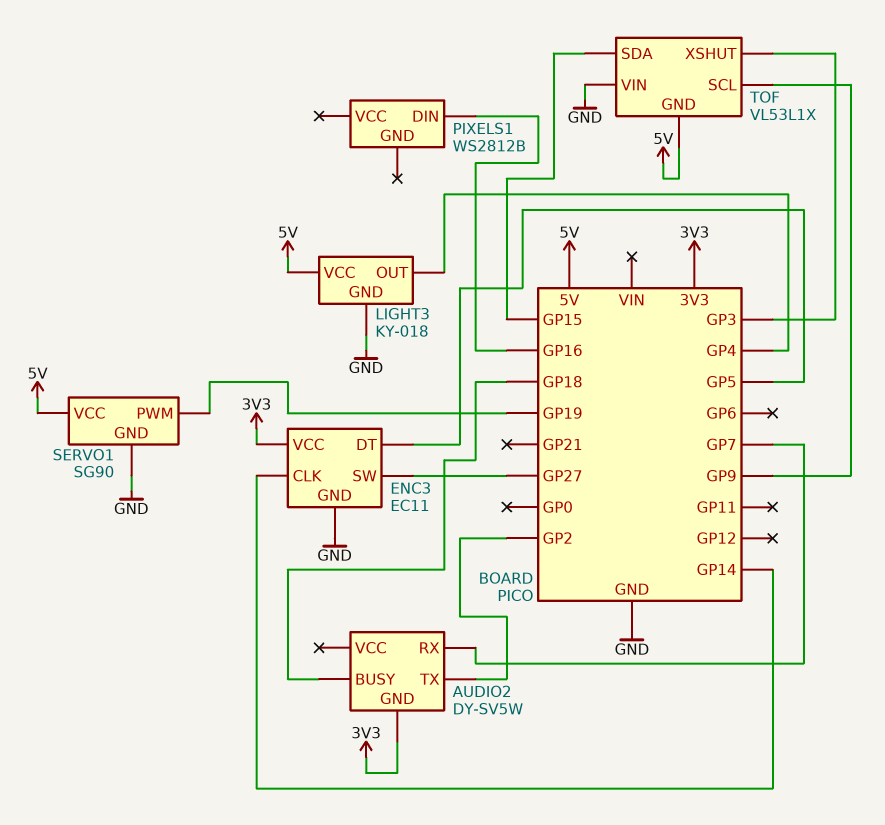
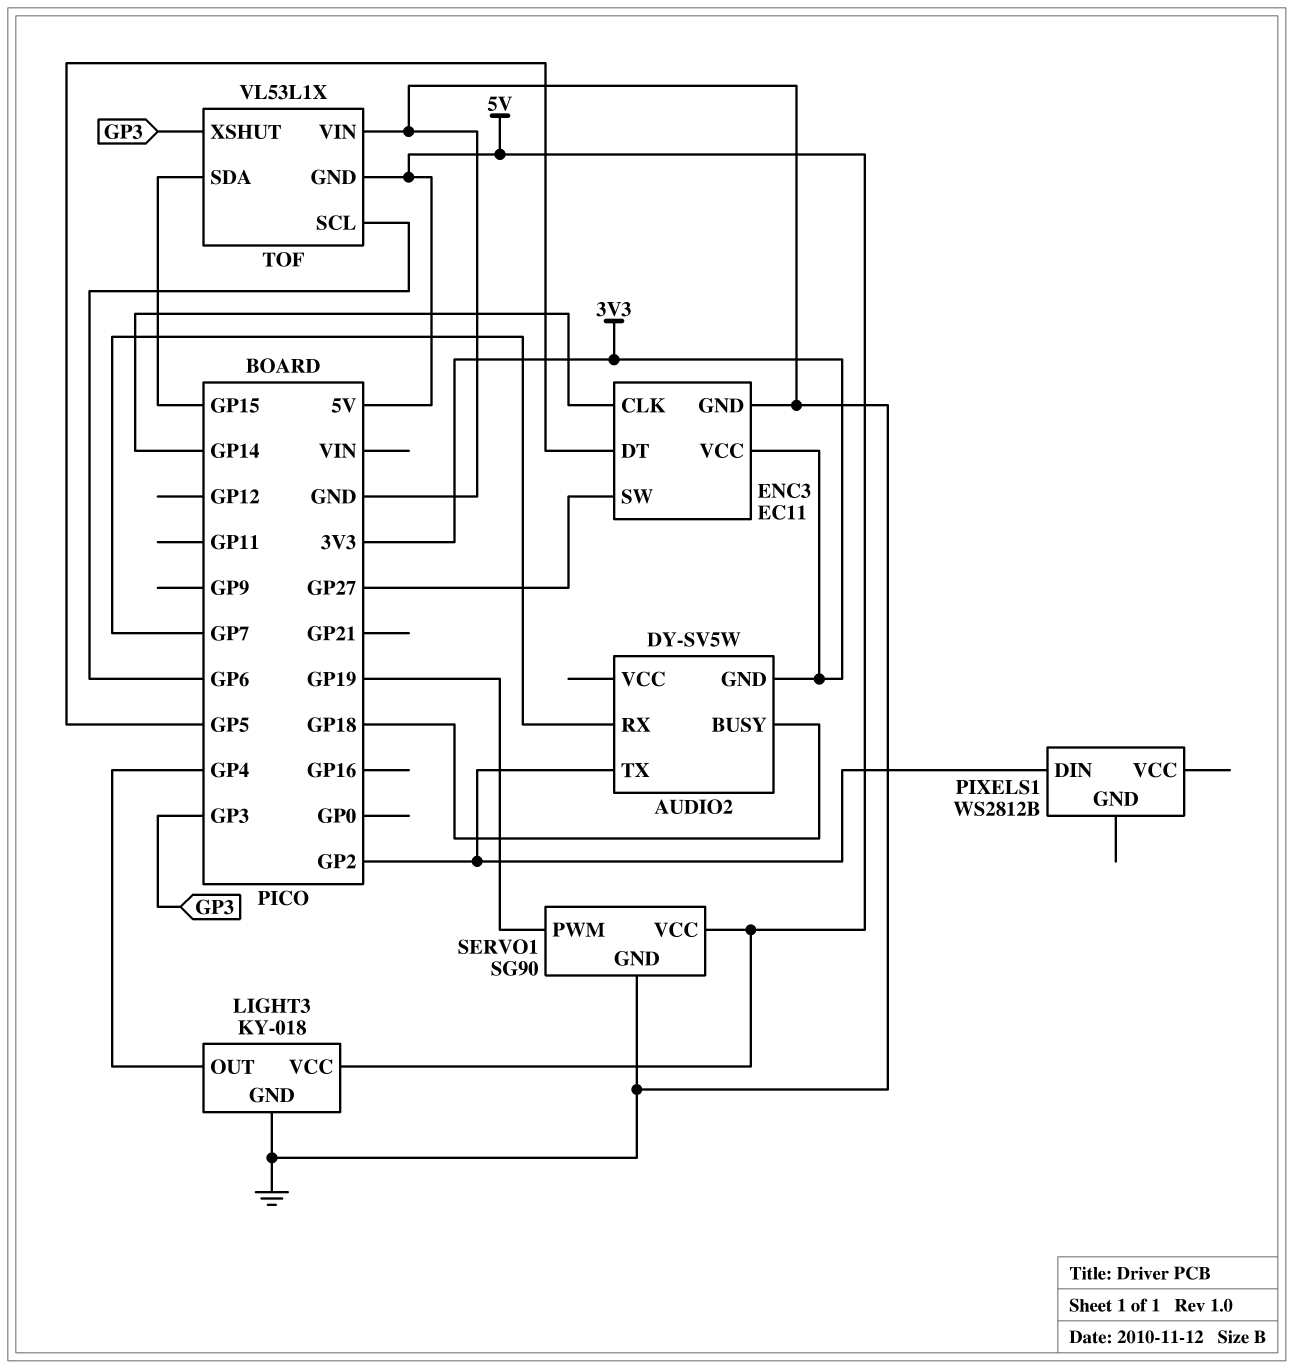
PIXELS1 pin DIN: GP16 -> GP2
TOF pin SCL: GP9 -> GP6

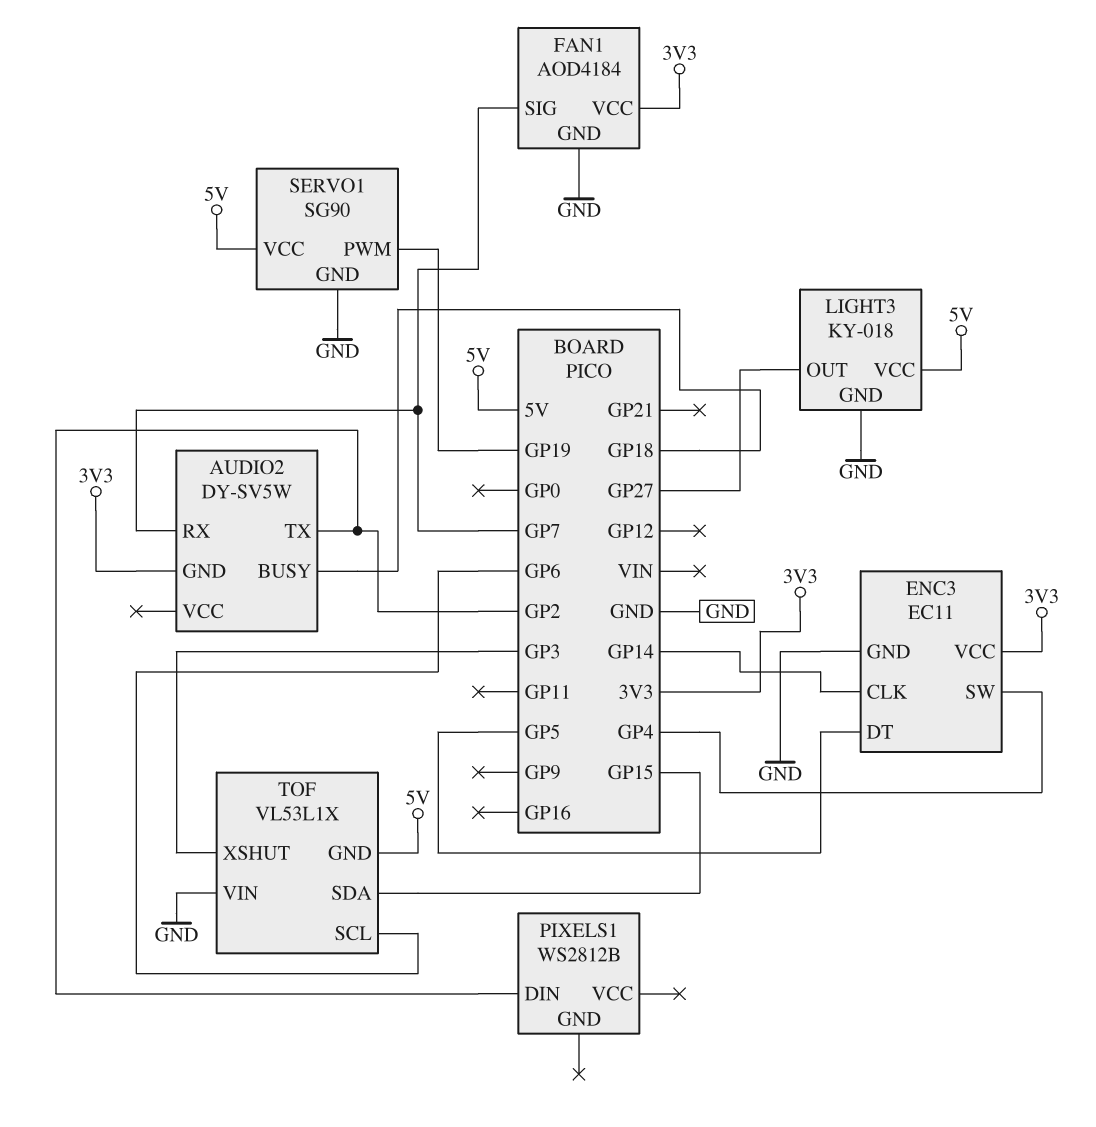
ENC3 pin SW: GP27 -> GP4
FAN1: none -> AOD4184
FAN1 pin GND: none -> GND
FAN1 pin SIG: none -> GP7
FAN1 pin VCC: none -> 3V3
LIGHT3 pin OUT: GP4 -> GP27

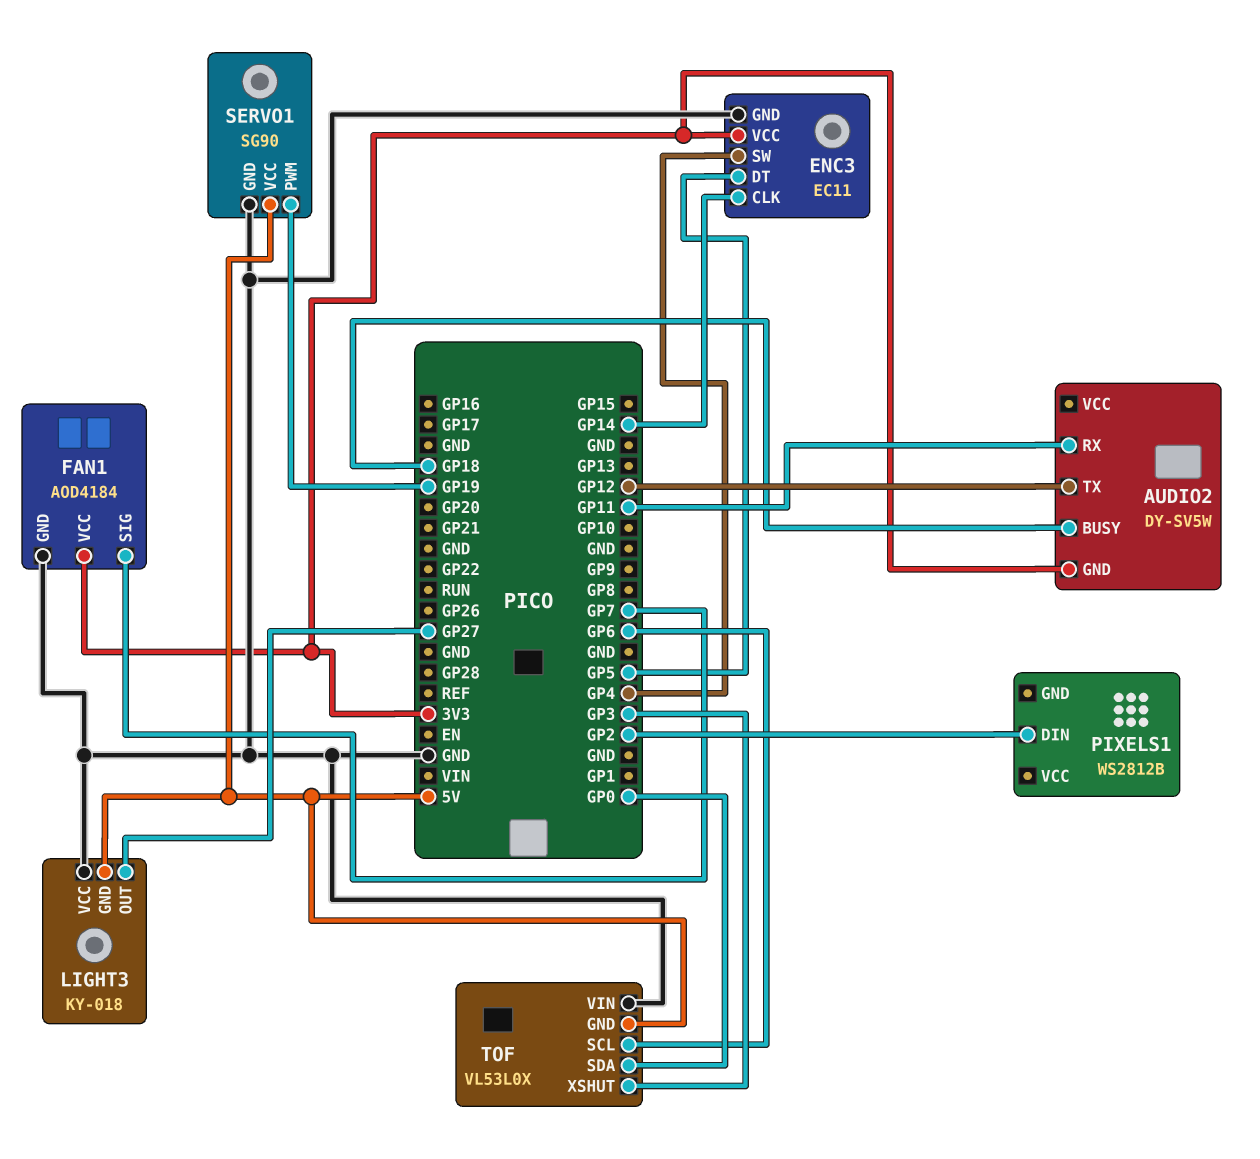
AUDIO2 pin RX: GP7 -> GP11
AUDIO2 pin TX: GP2 -> GP12
LIGHT3 pin GND: GND -> 5V
LIGHT3 pin VCC: 5V -> GND
TOF: VL53L1X -> VL53L0X
TOF pin SDA: GP15 -> GP0

